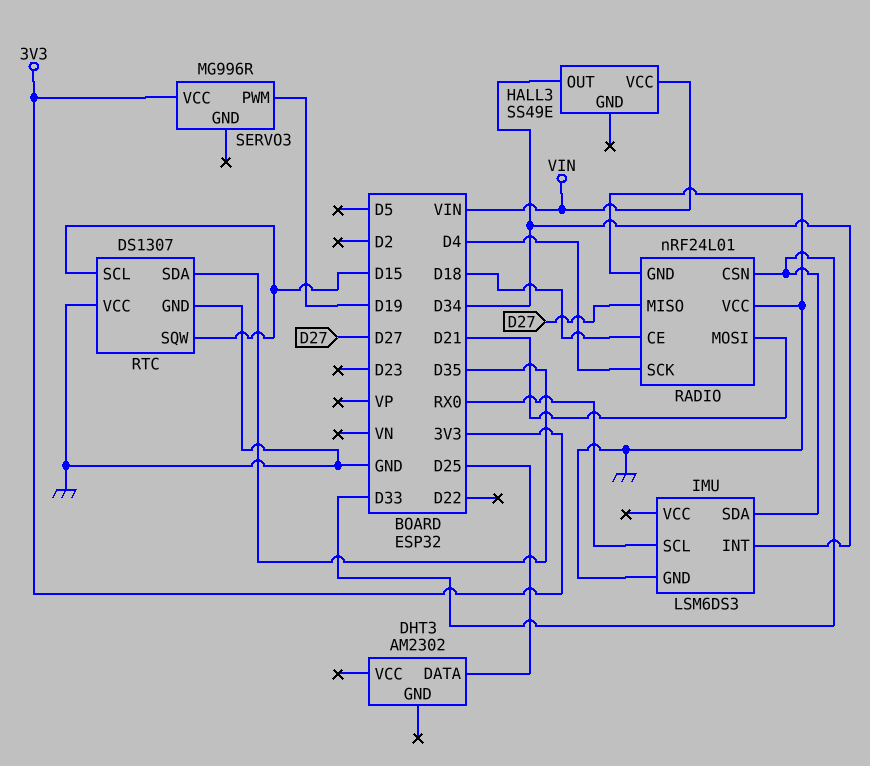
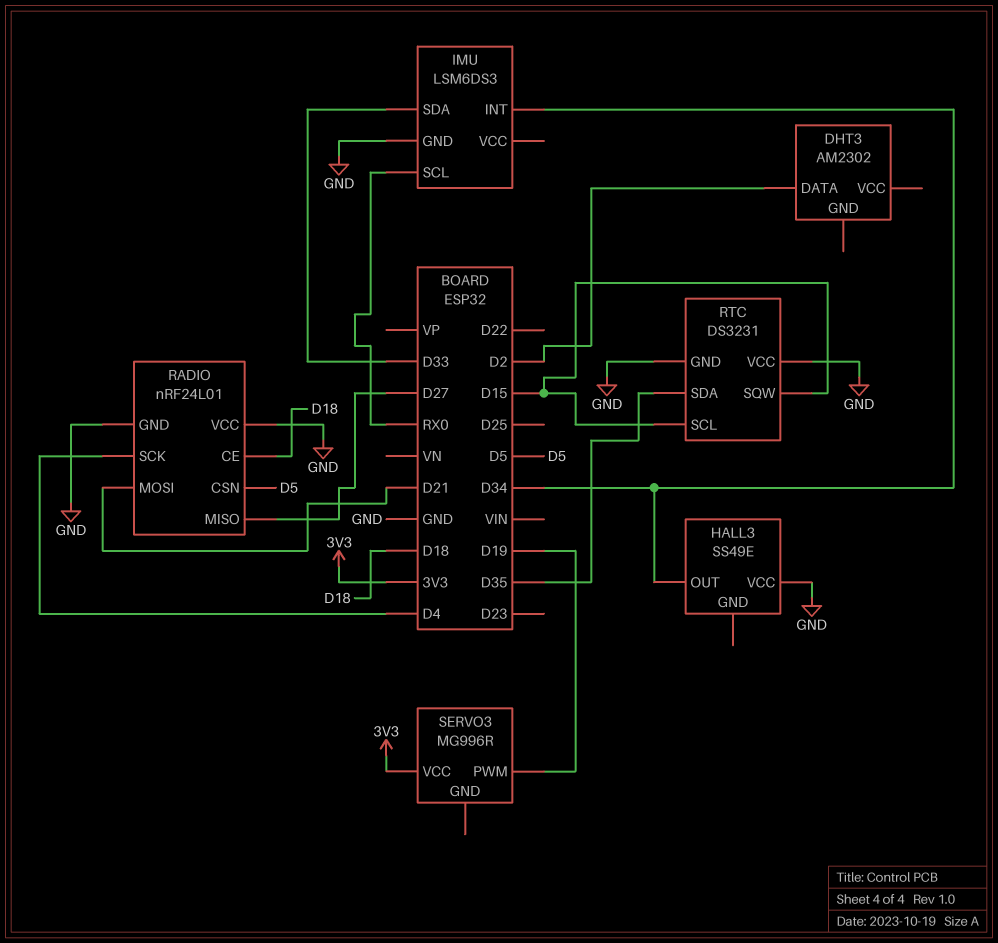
DHT3 pin DATA: D25 -> D2
HALL3 pin VCC: VIN -> GND
RADIO pin CSN: D33 -> D5
RTC: DS1307 -> DS3231

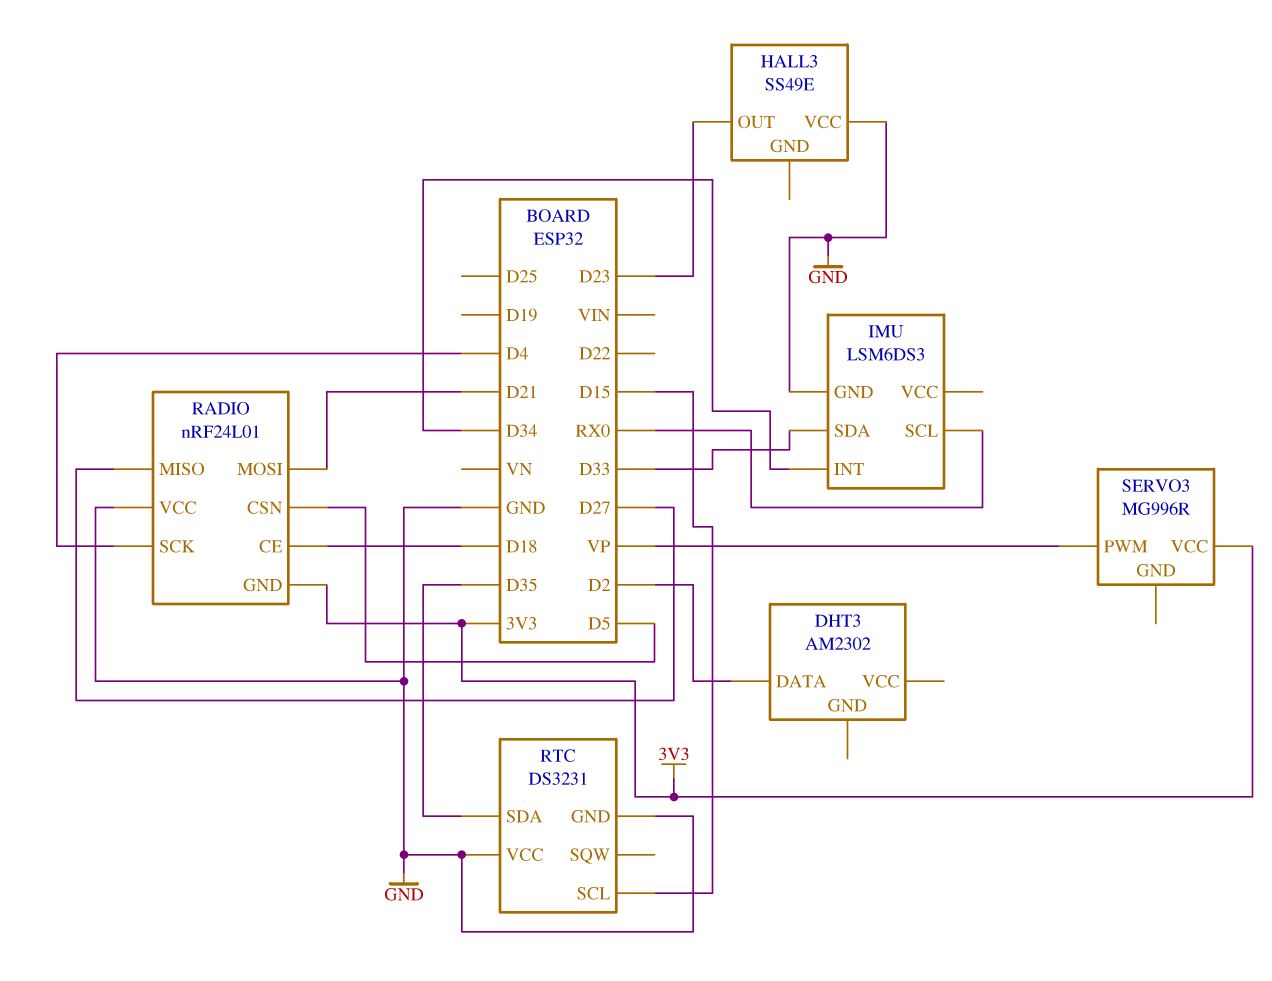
HALL3 pin OUT: D34 -> D23
RADIO pin GND: GND -> 3V3
RTC pin SQW: D15 -> none
SERVO3 pin PWM: D19 -> VP

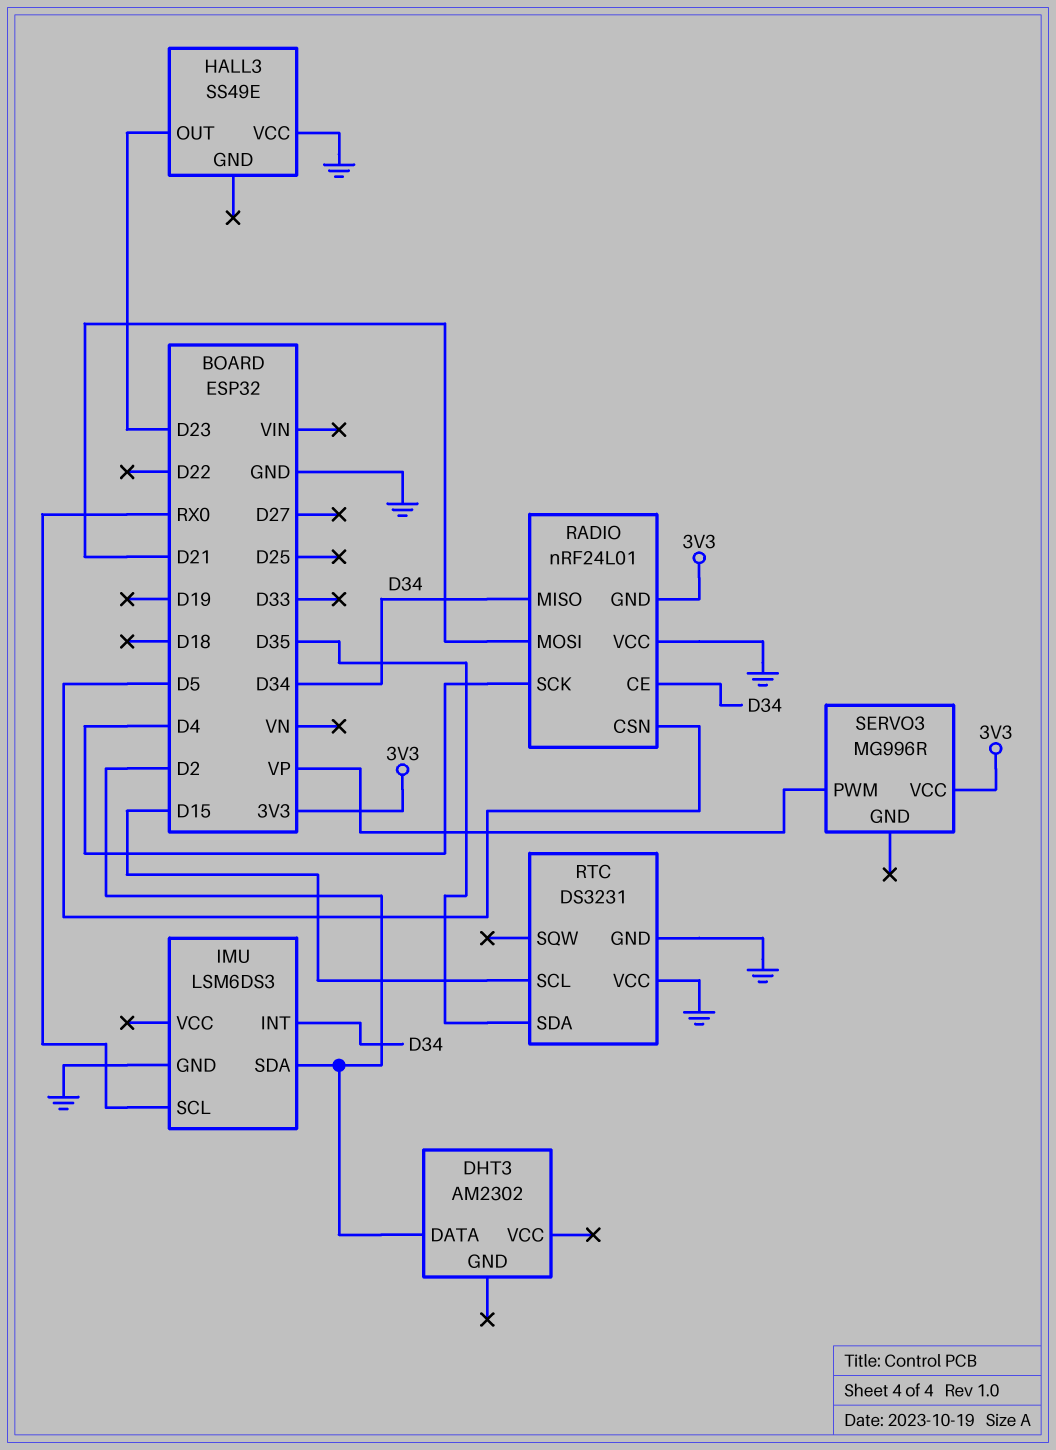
IMU pin SDA: D33 -> D2
RADIO pin CE: D18 -> D34
RADIO pin MISO: D27 -> D34

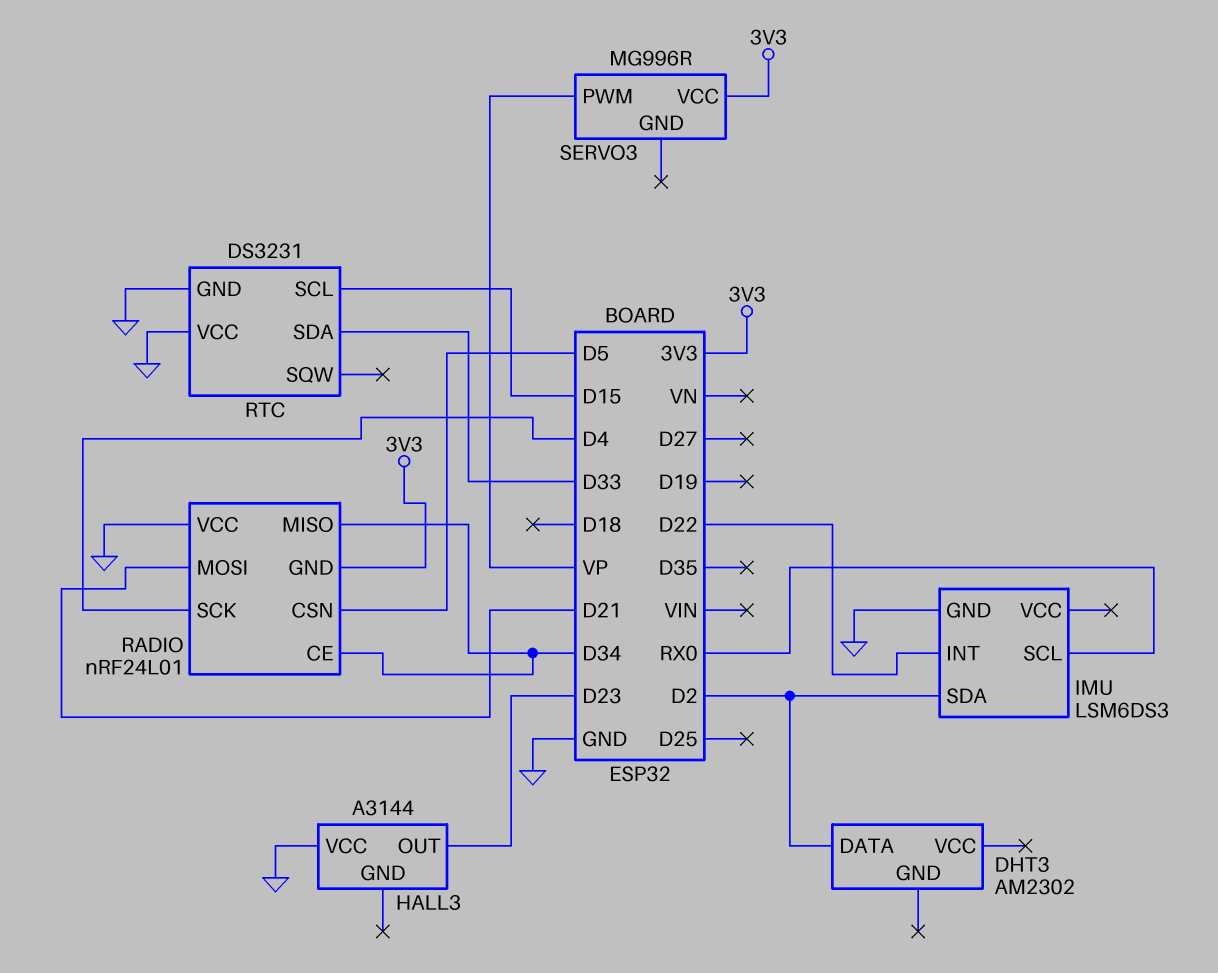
HALL3: SS49E -> A3144
IMU pin INT: D34 -> D22
RTC pin SDA: D35 -> D33

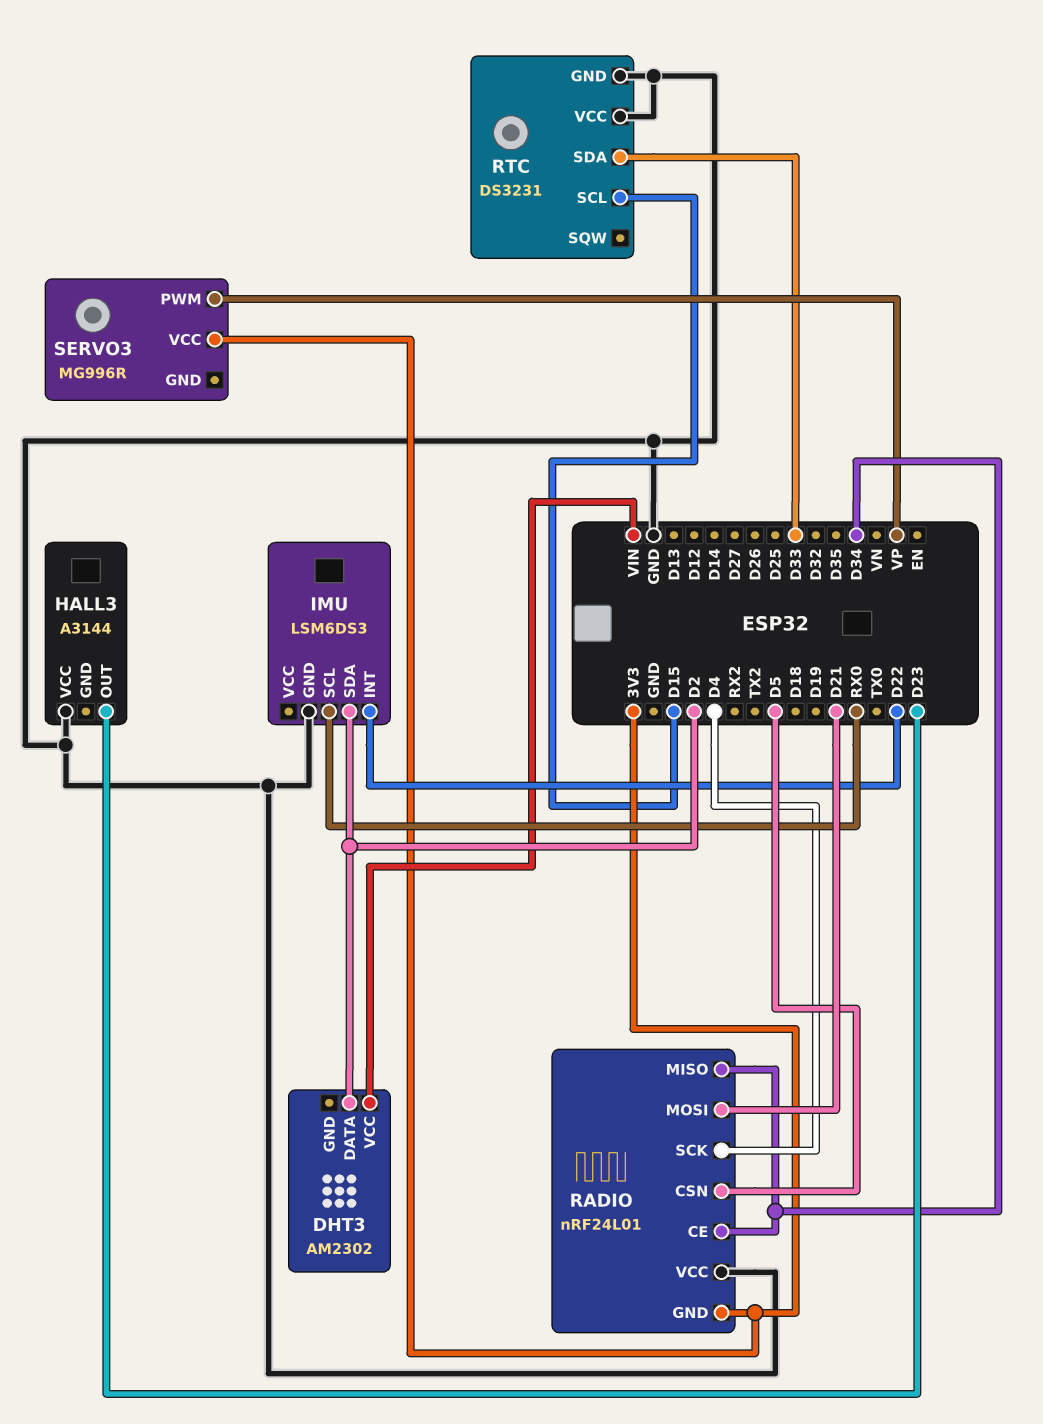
DHT3 pin VCC: none -> VIN

